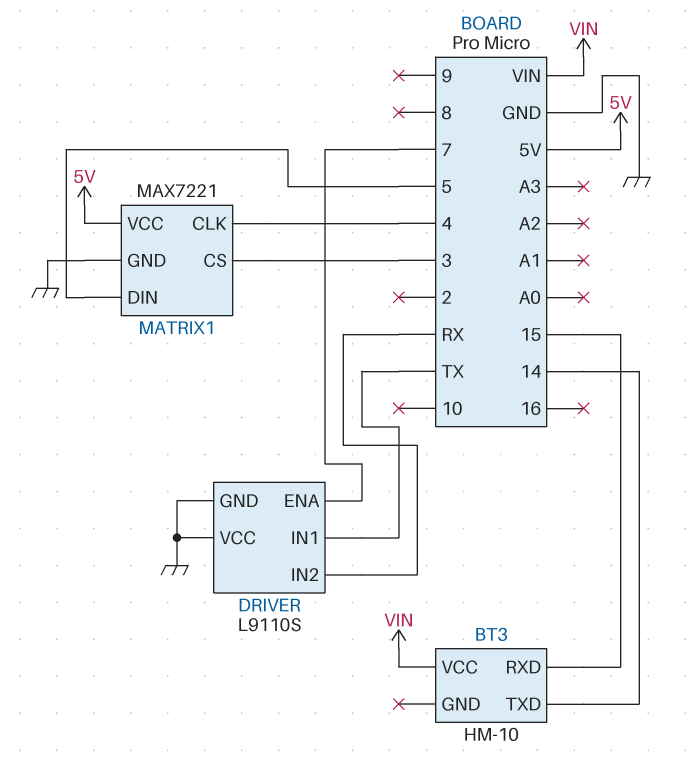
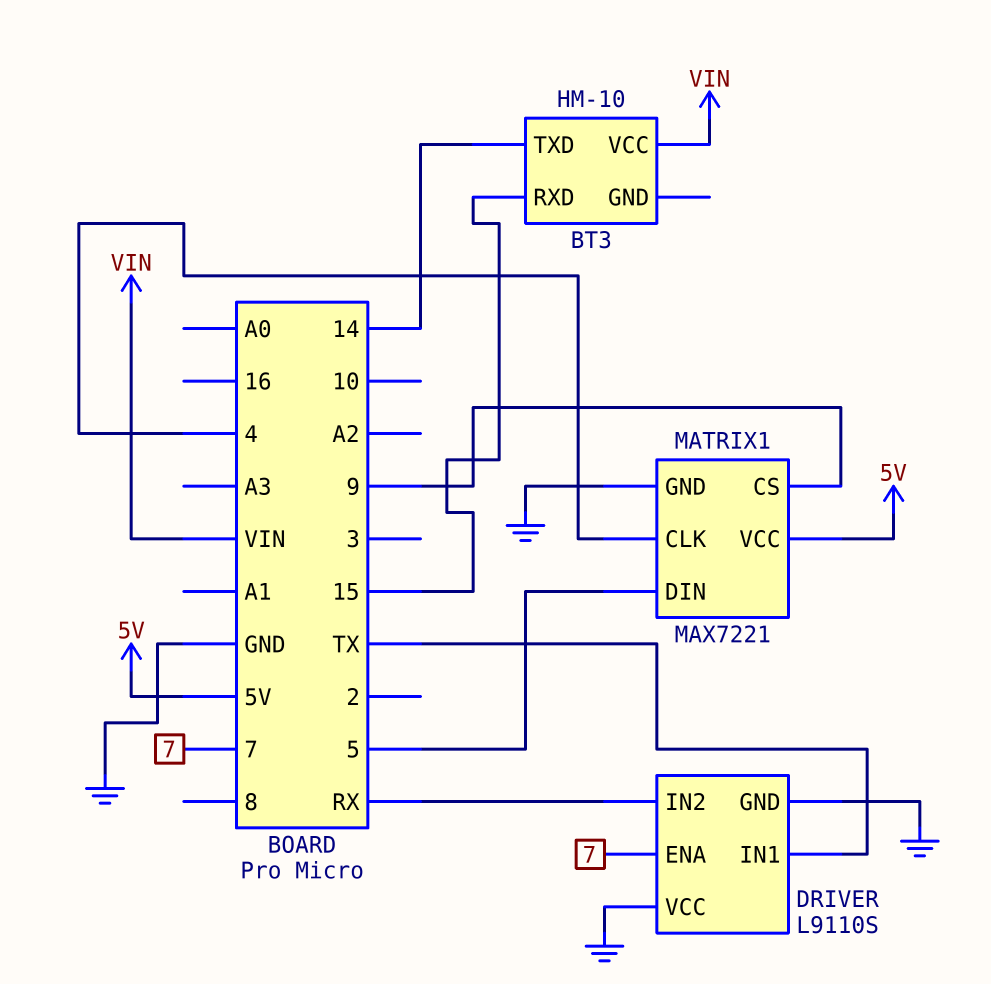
MATRIX1 pin CS: 3 -> 9

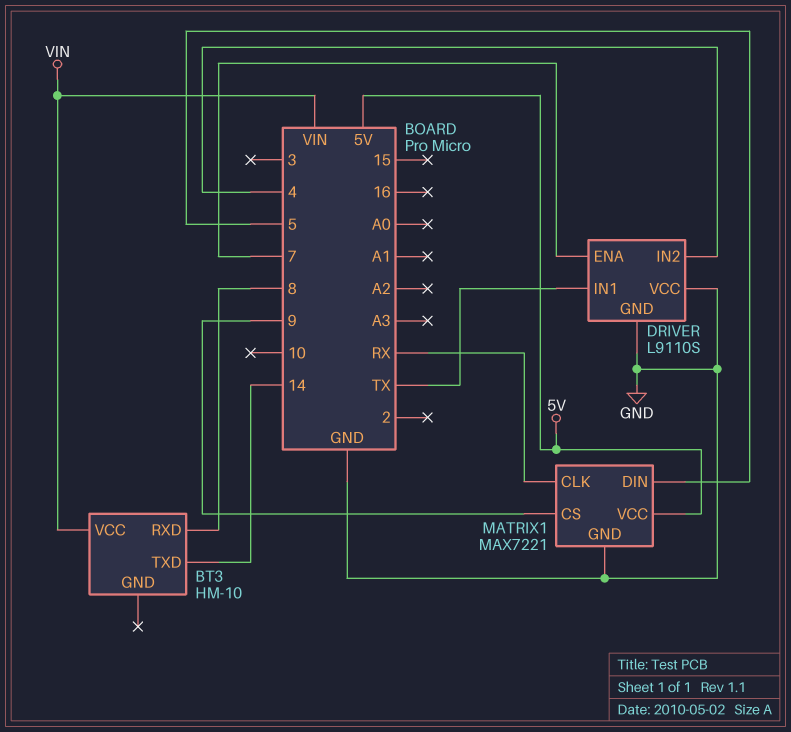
BT3 pin RXD: 15 -> 8
DRIVER pin IN2: RX -> 4
MATRIX1 pin CLK: 4 -> RX

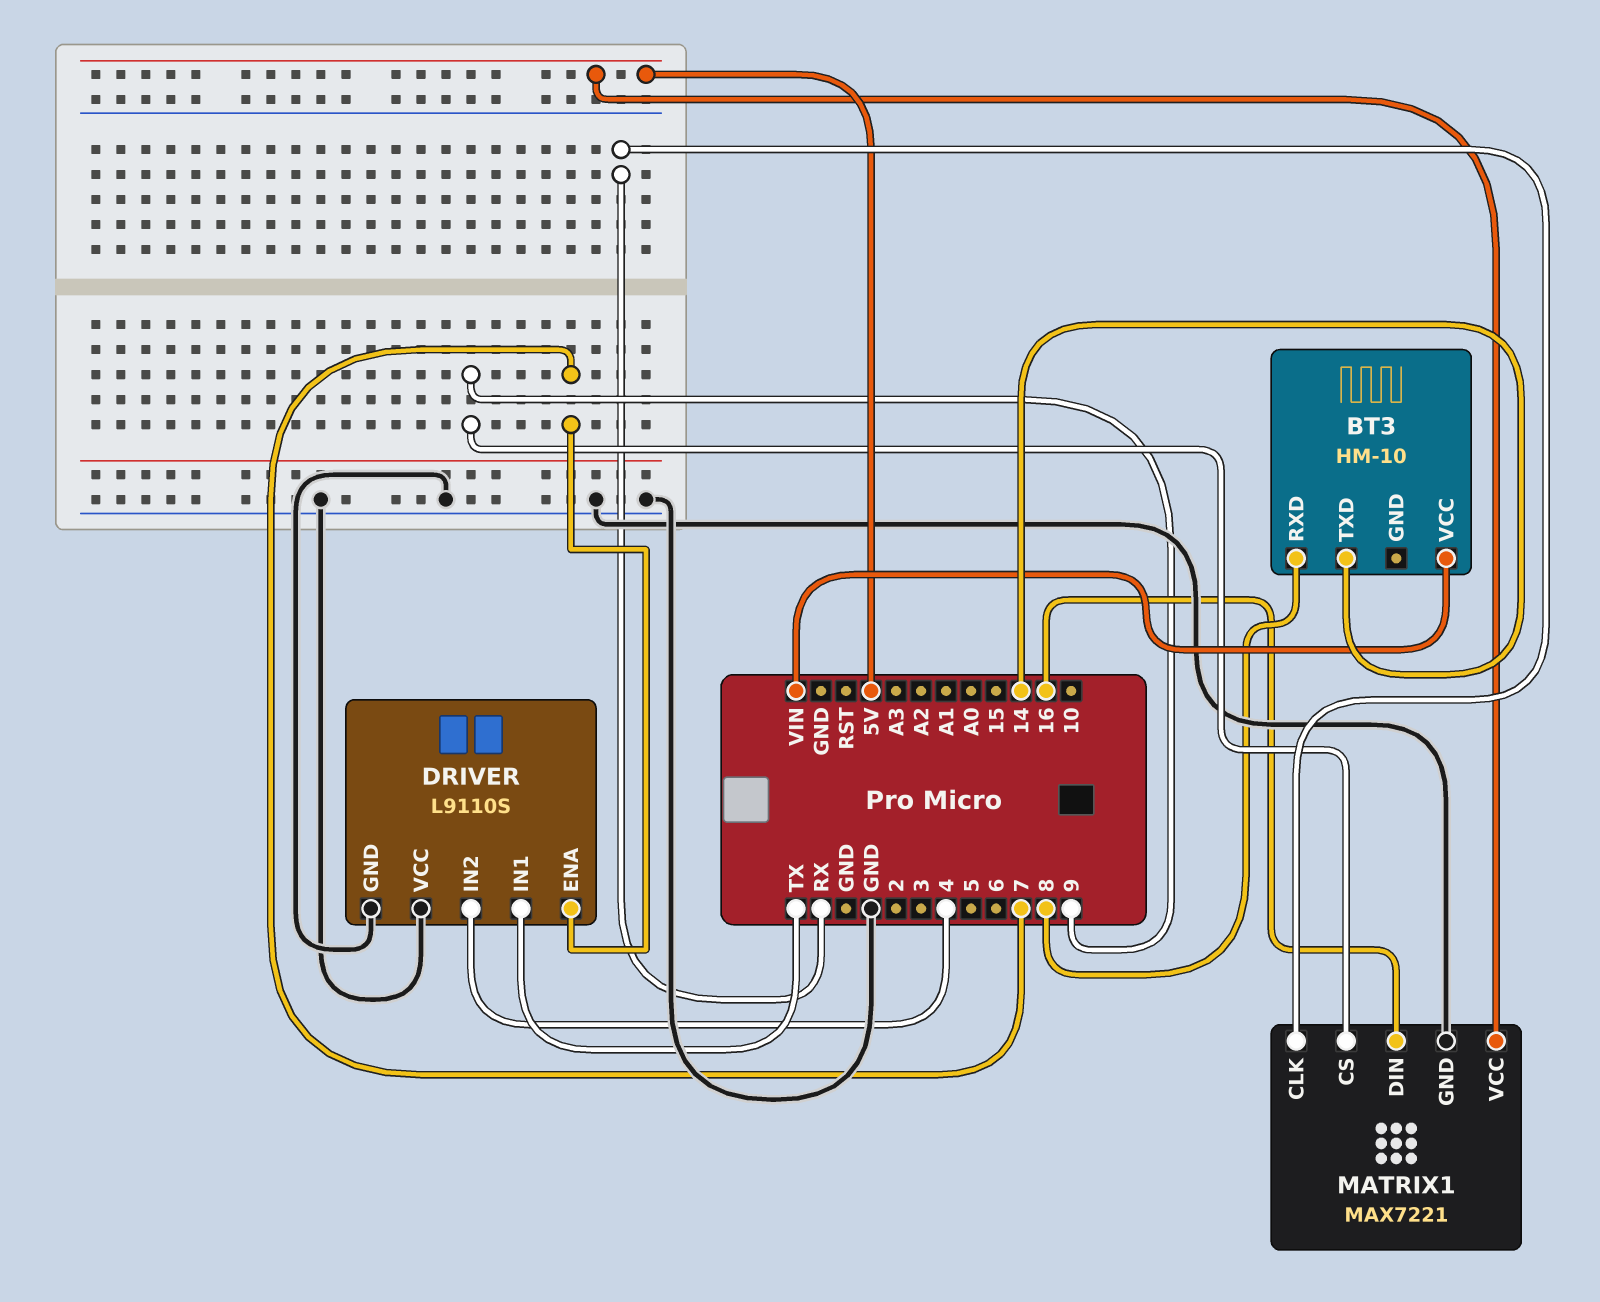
MATRIX1 pin DIN: 5 -> 16

